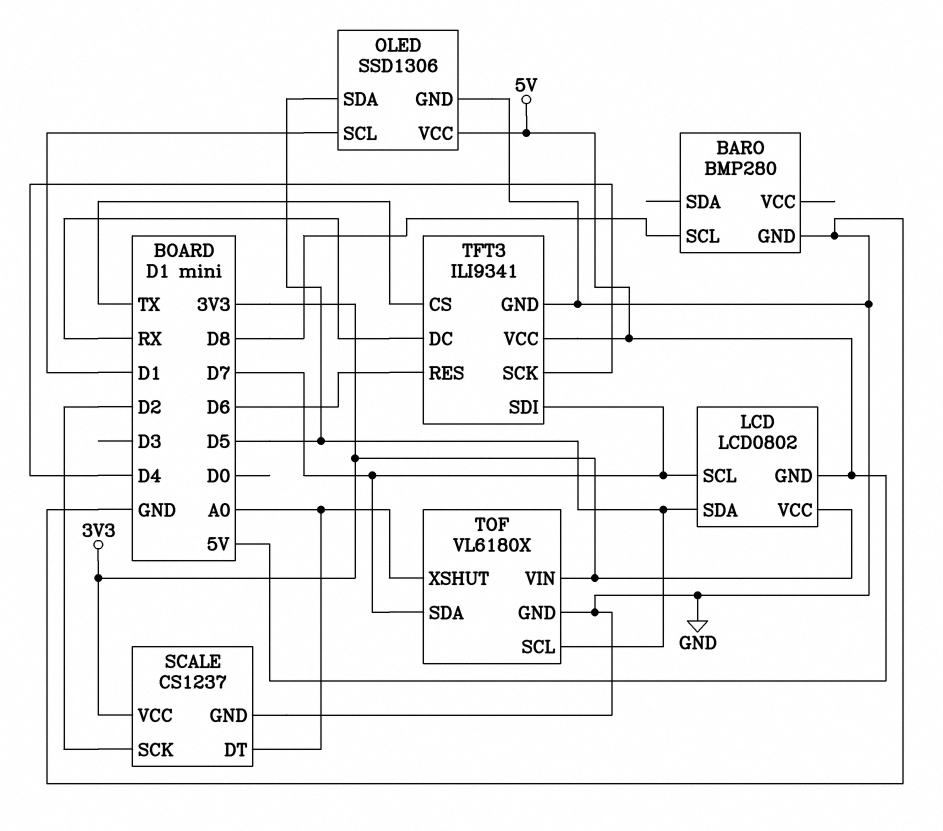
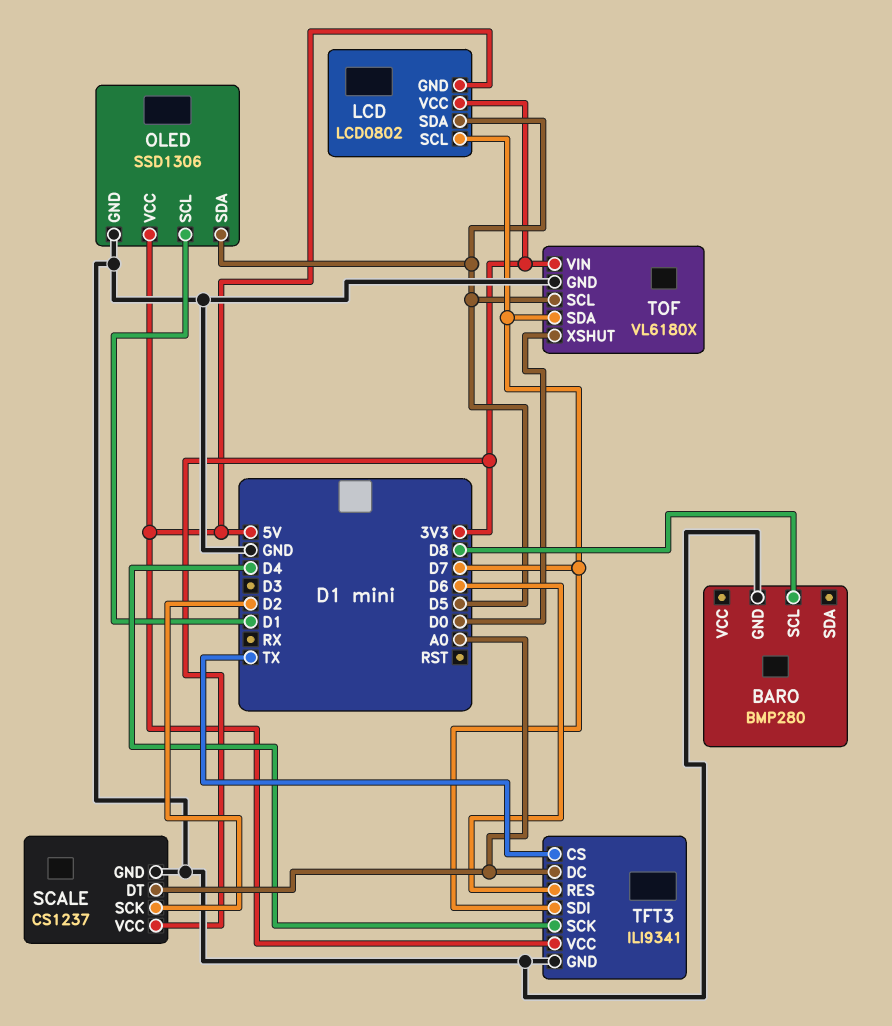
TFT3 pin DC: RX -> A0
TOF pin XSHUT: A0 -> D0

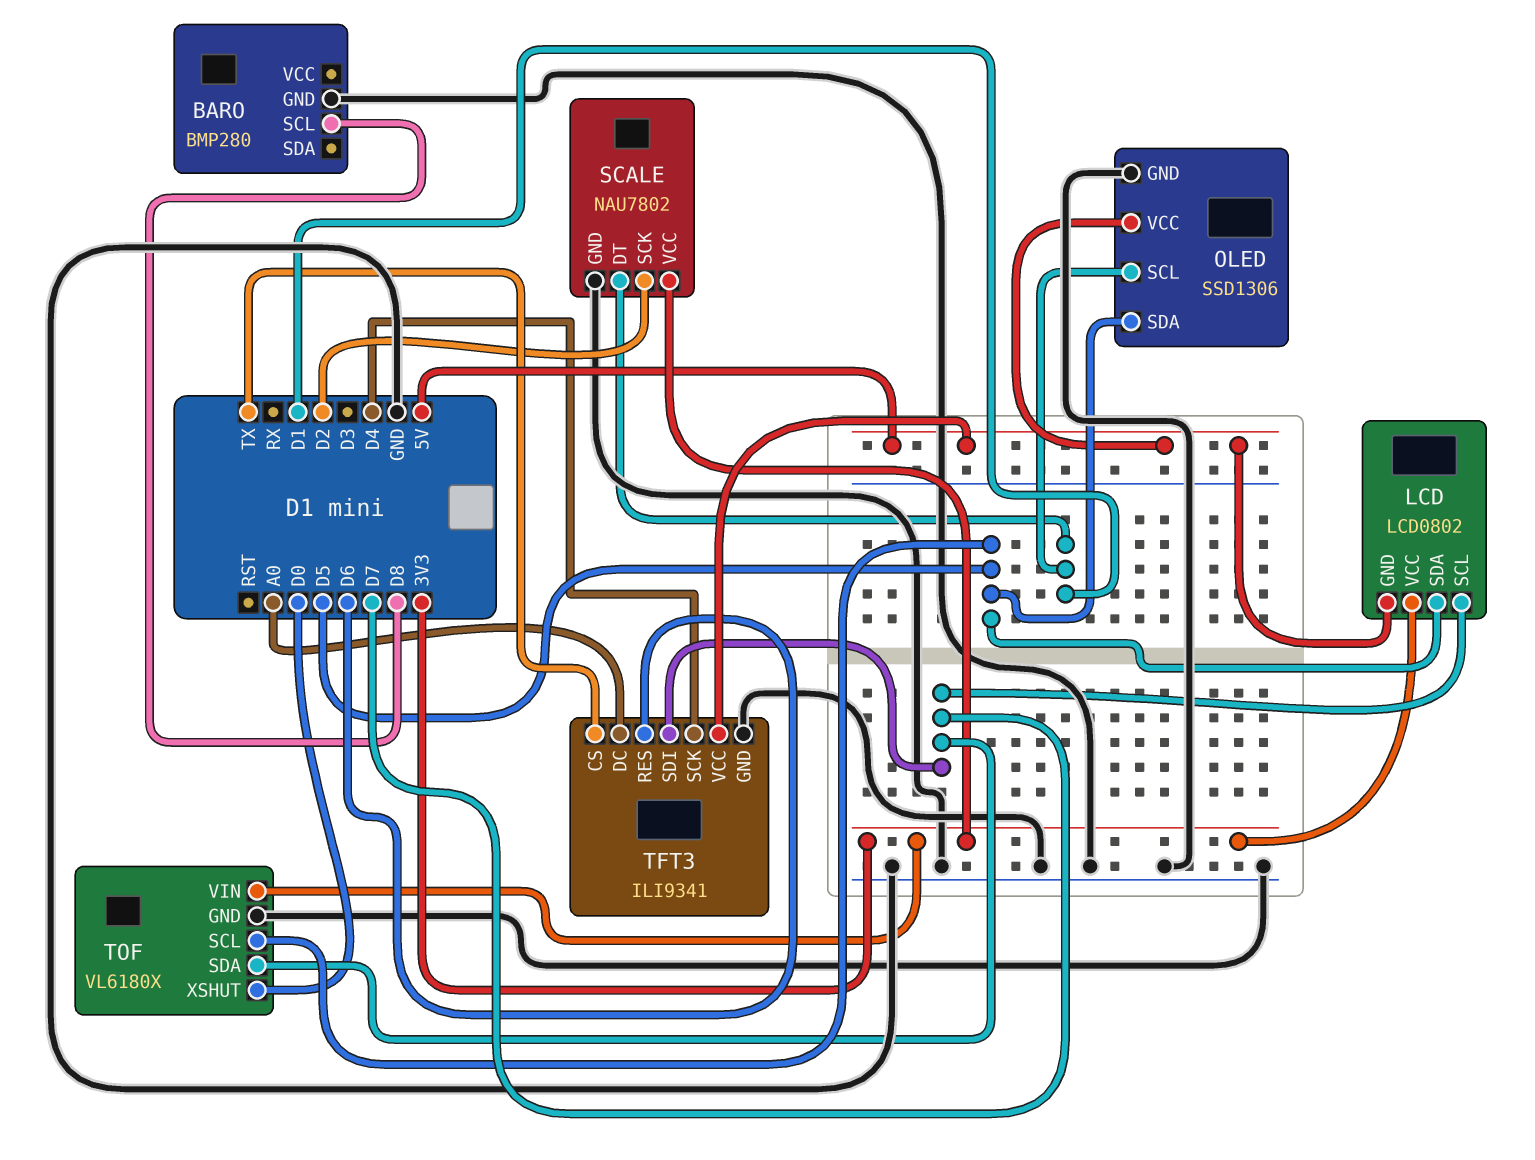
SCALE: CS1237 -> NAU7802
SCALE pin DT: A0 -> D1

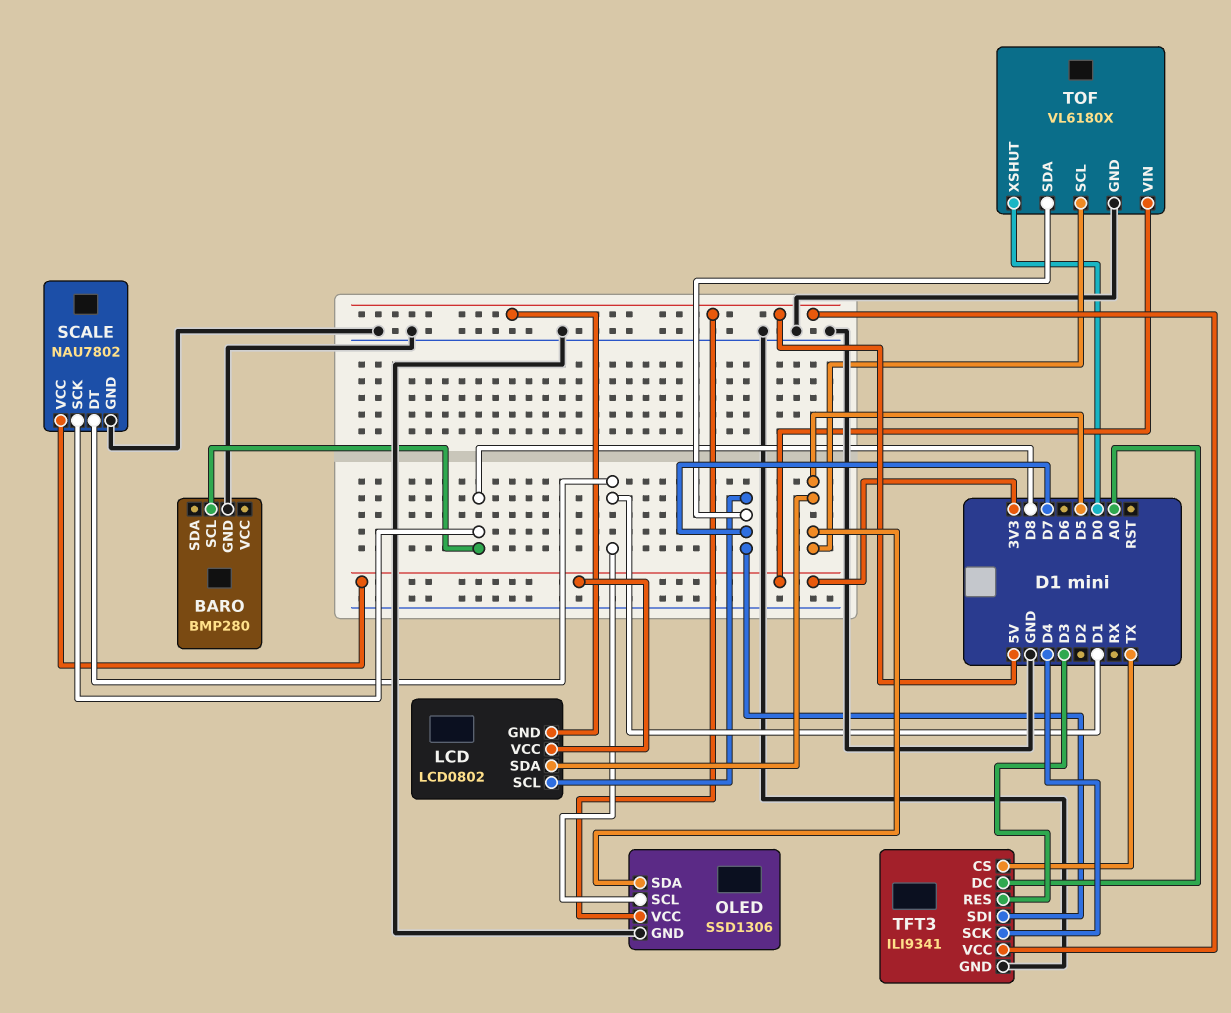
SCALE pin SCK: D2 -> D8
TFT3 pin RES: D6 -> D3

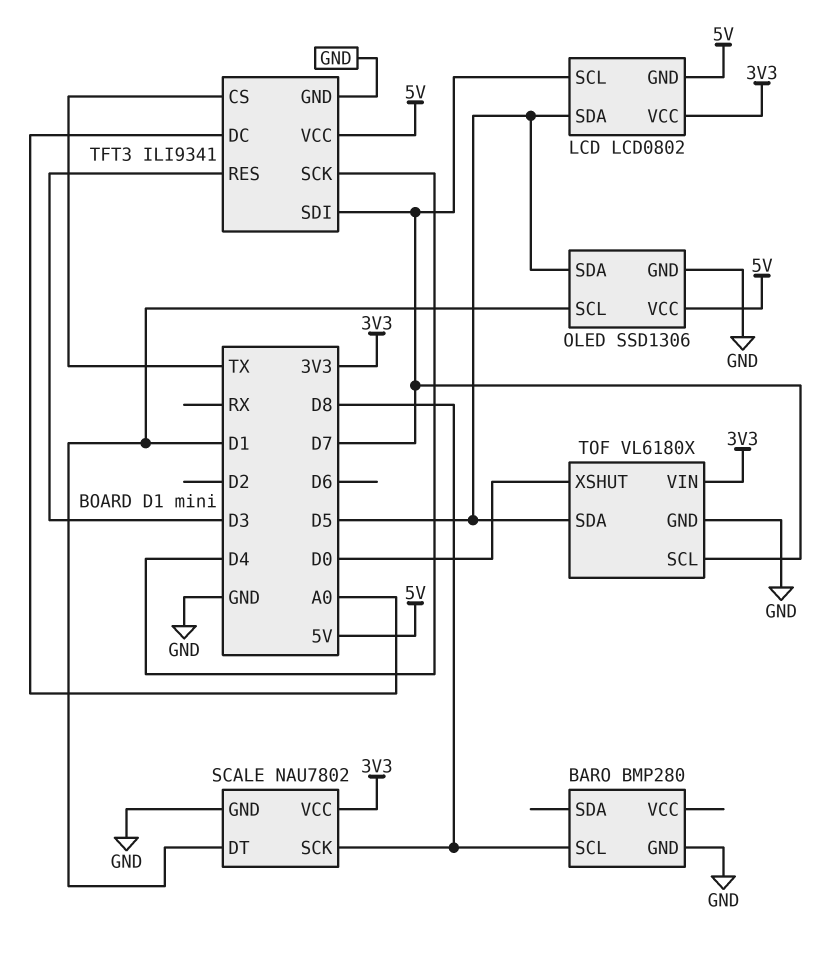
TOF pin SCL: D5 -> D7
TOF pin SDA: D7 -> D5

